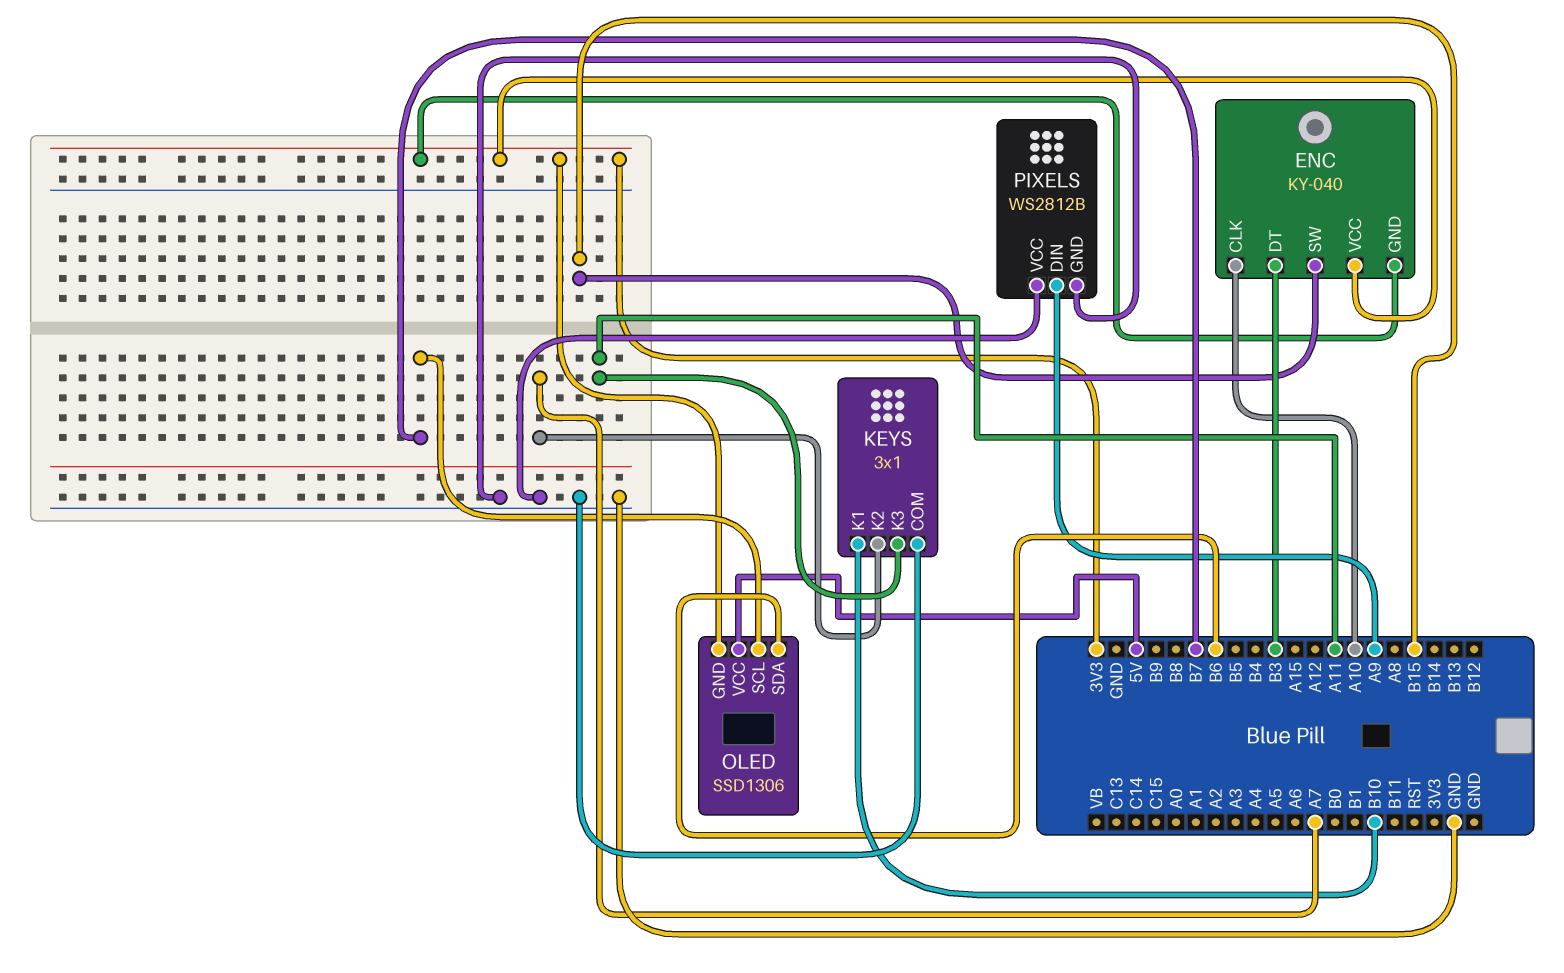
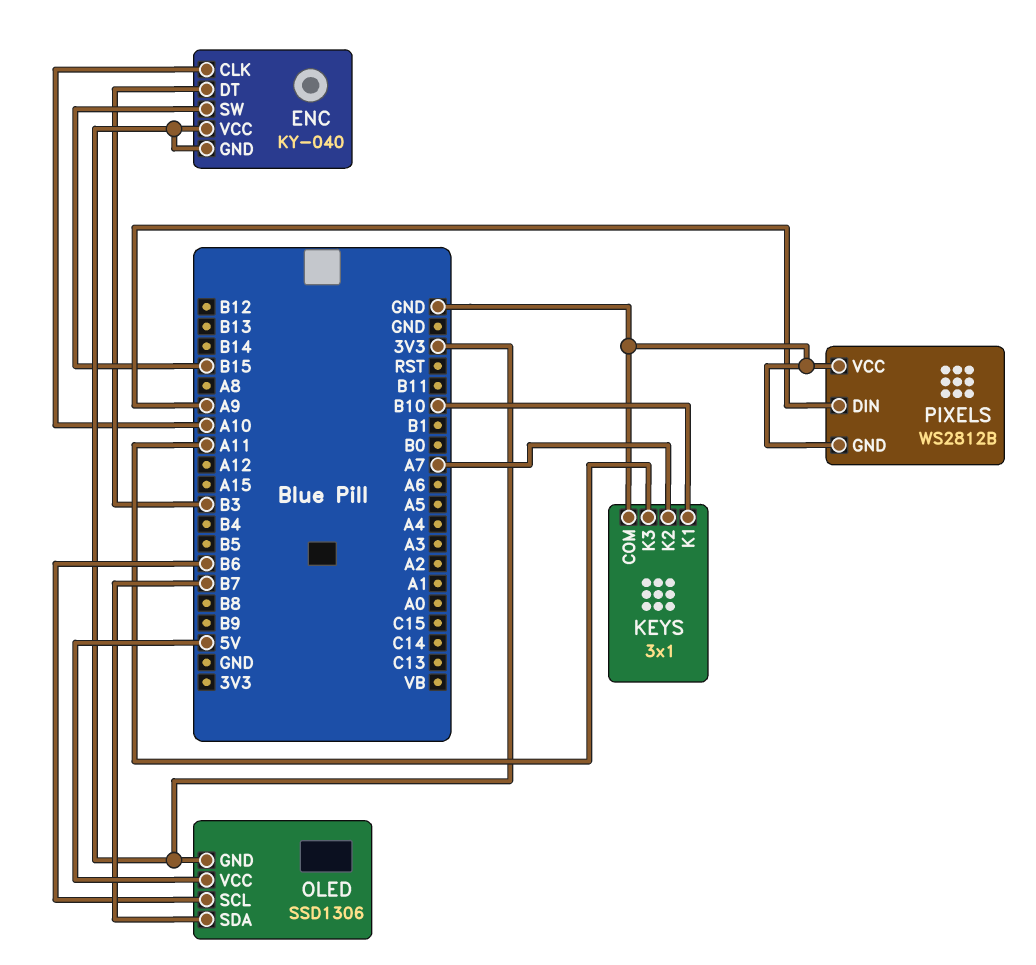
OLED pin SCL: B7 -> B6
OLED pin SDA: B6 -> B7

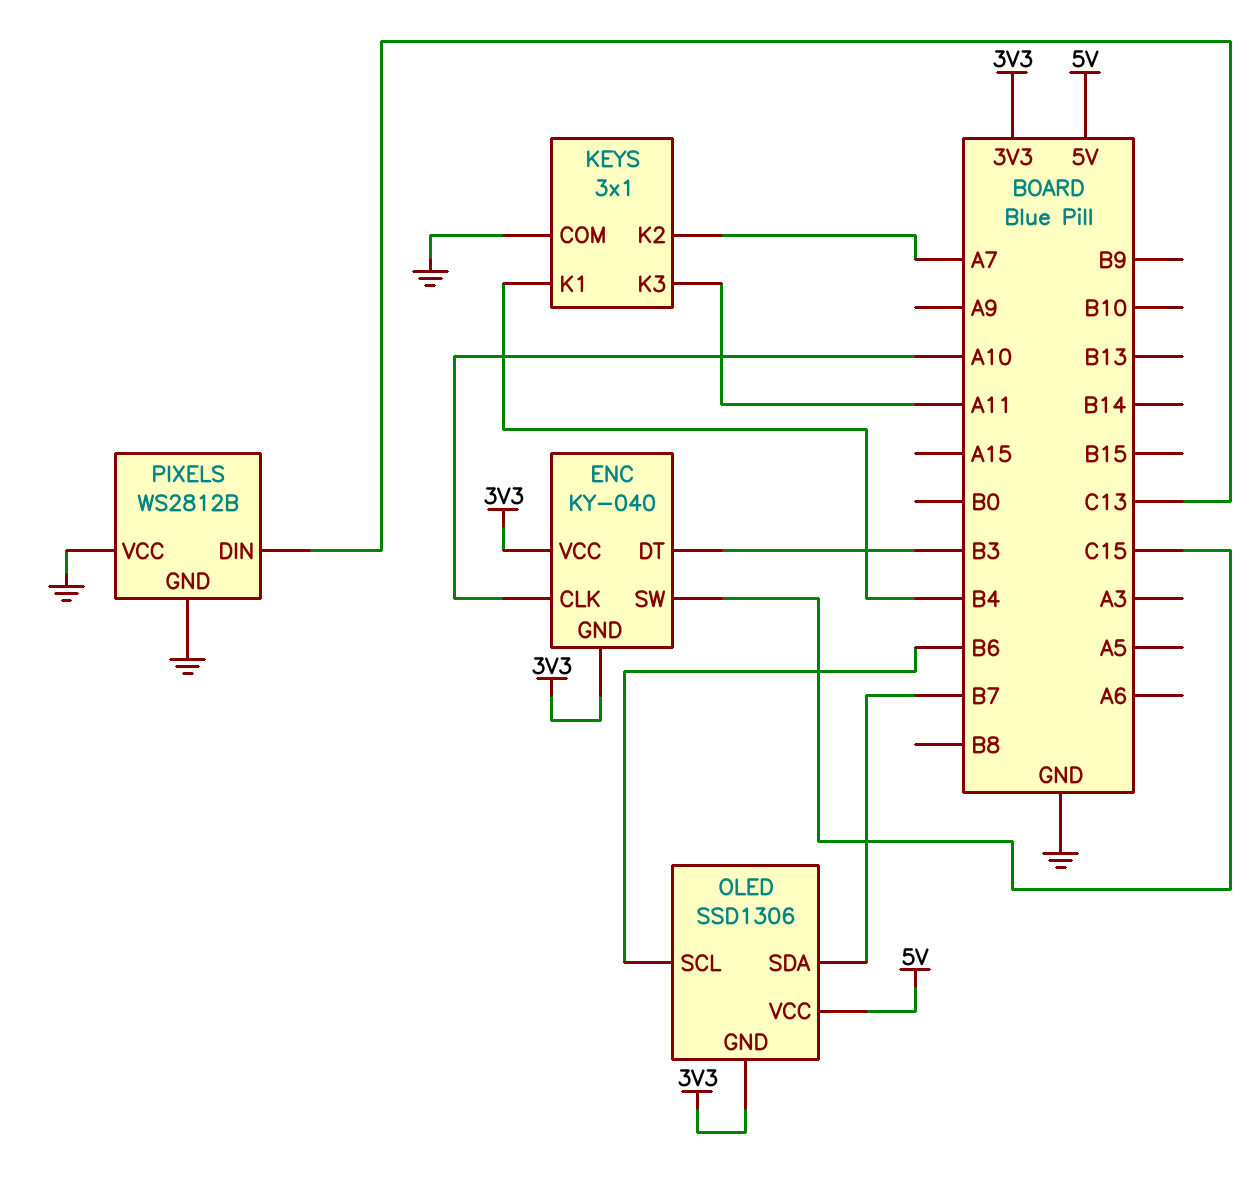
ENC pin SW: B15 -> C15
KEYS pin K1: B10 -> B4
PIXELS pin DIN: A9 -> C13

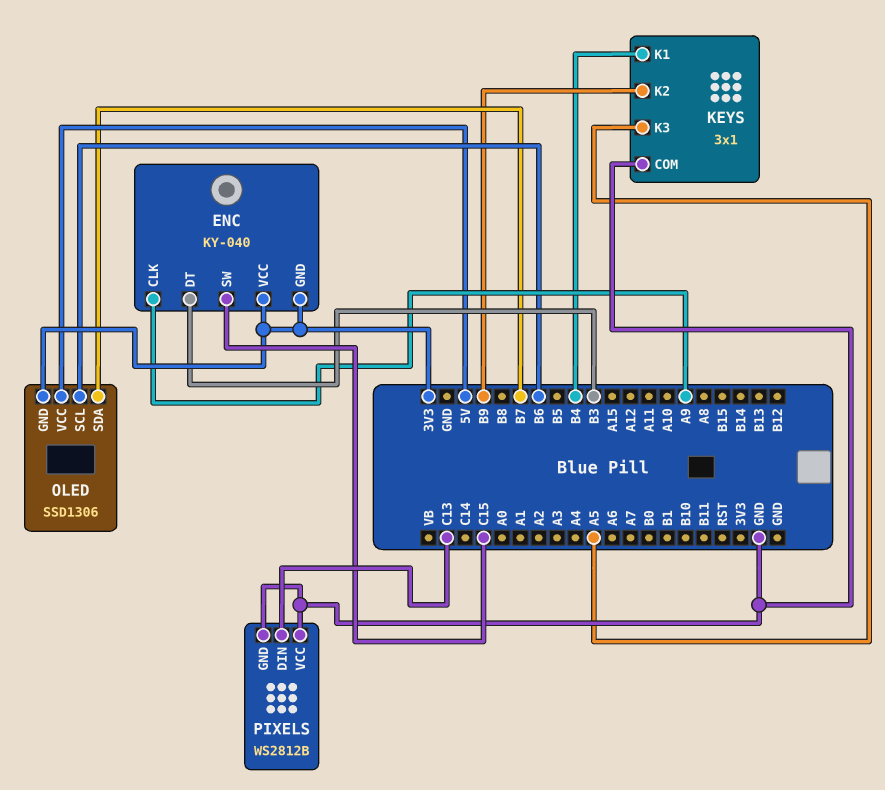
ENC pin CLK: A10 -> A9
KEYS pin K2: A7 -> B9
KEYS pin K3: A11 -> A5

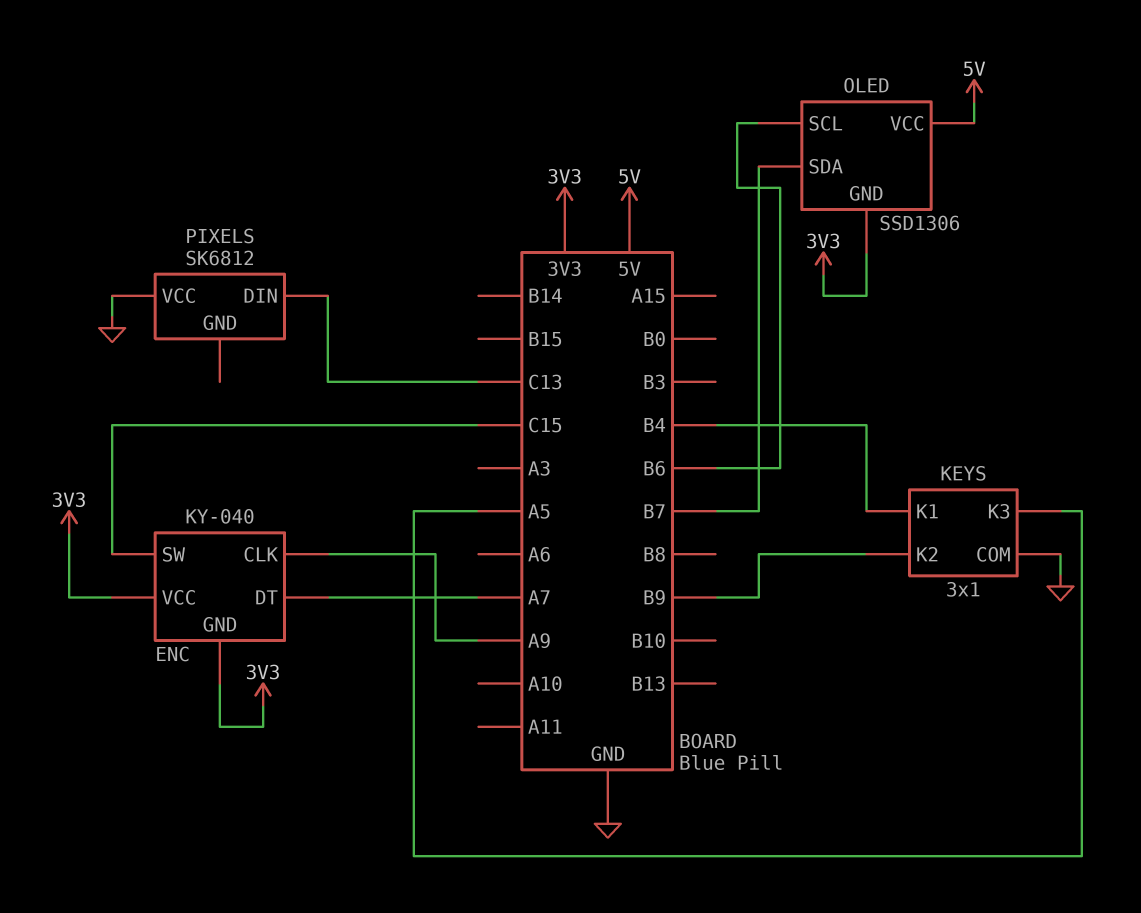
ENC pin DT: B3 -> A7
PIXELS: WS2812B -> SK6812
PIXELS pin GND: GND -> none

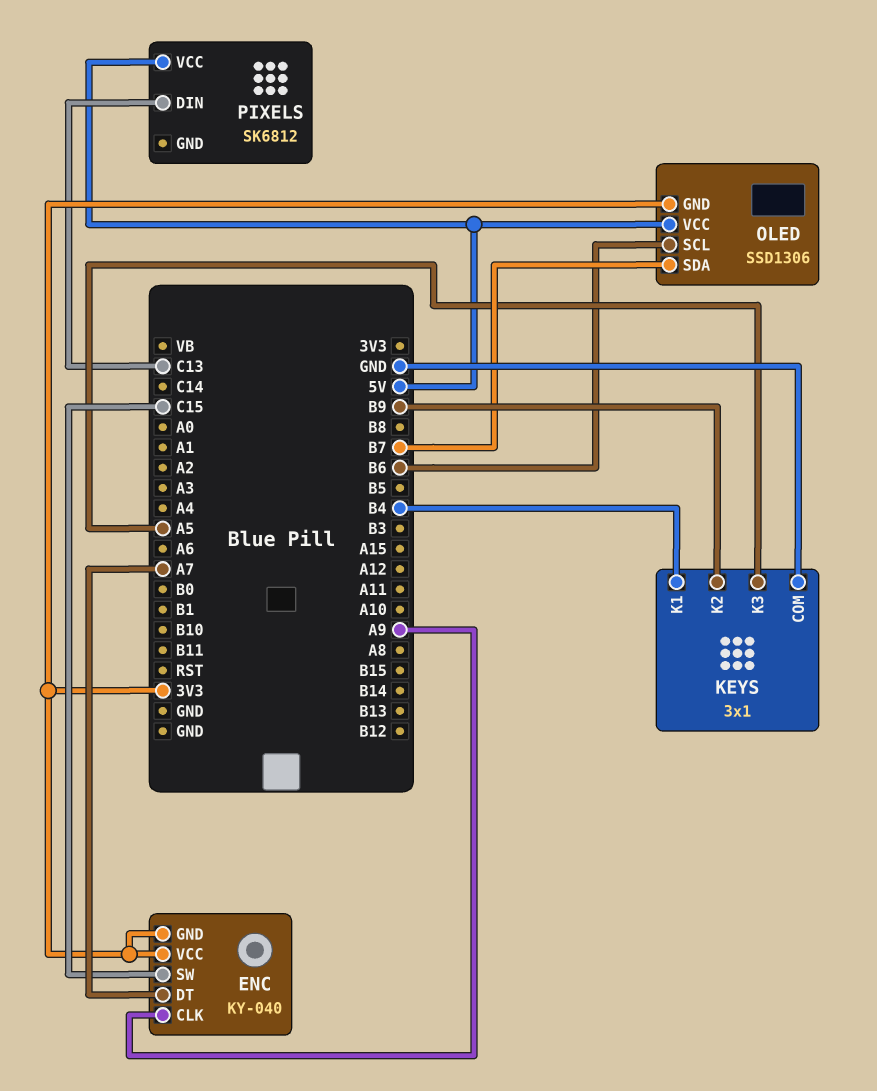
PIXELS pin VCC: GND -> 5V

